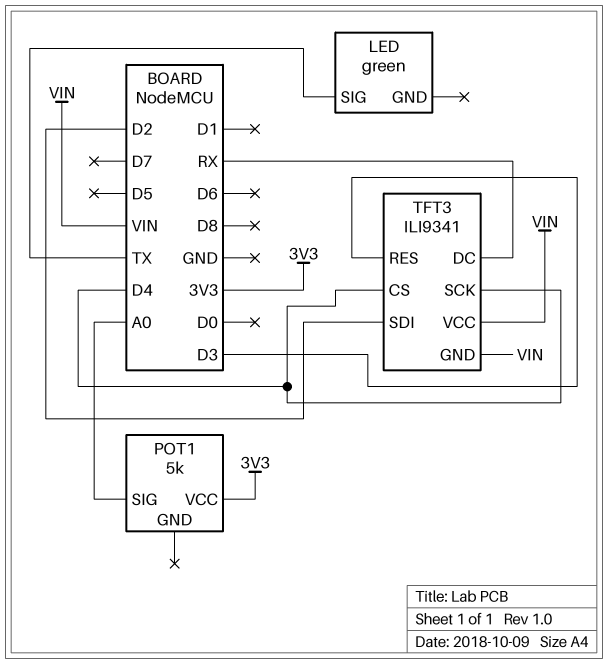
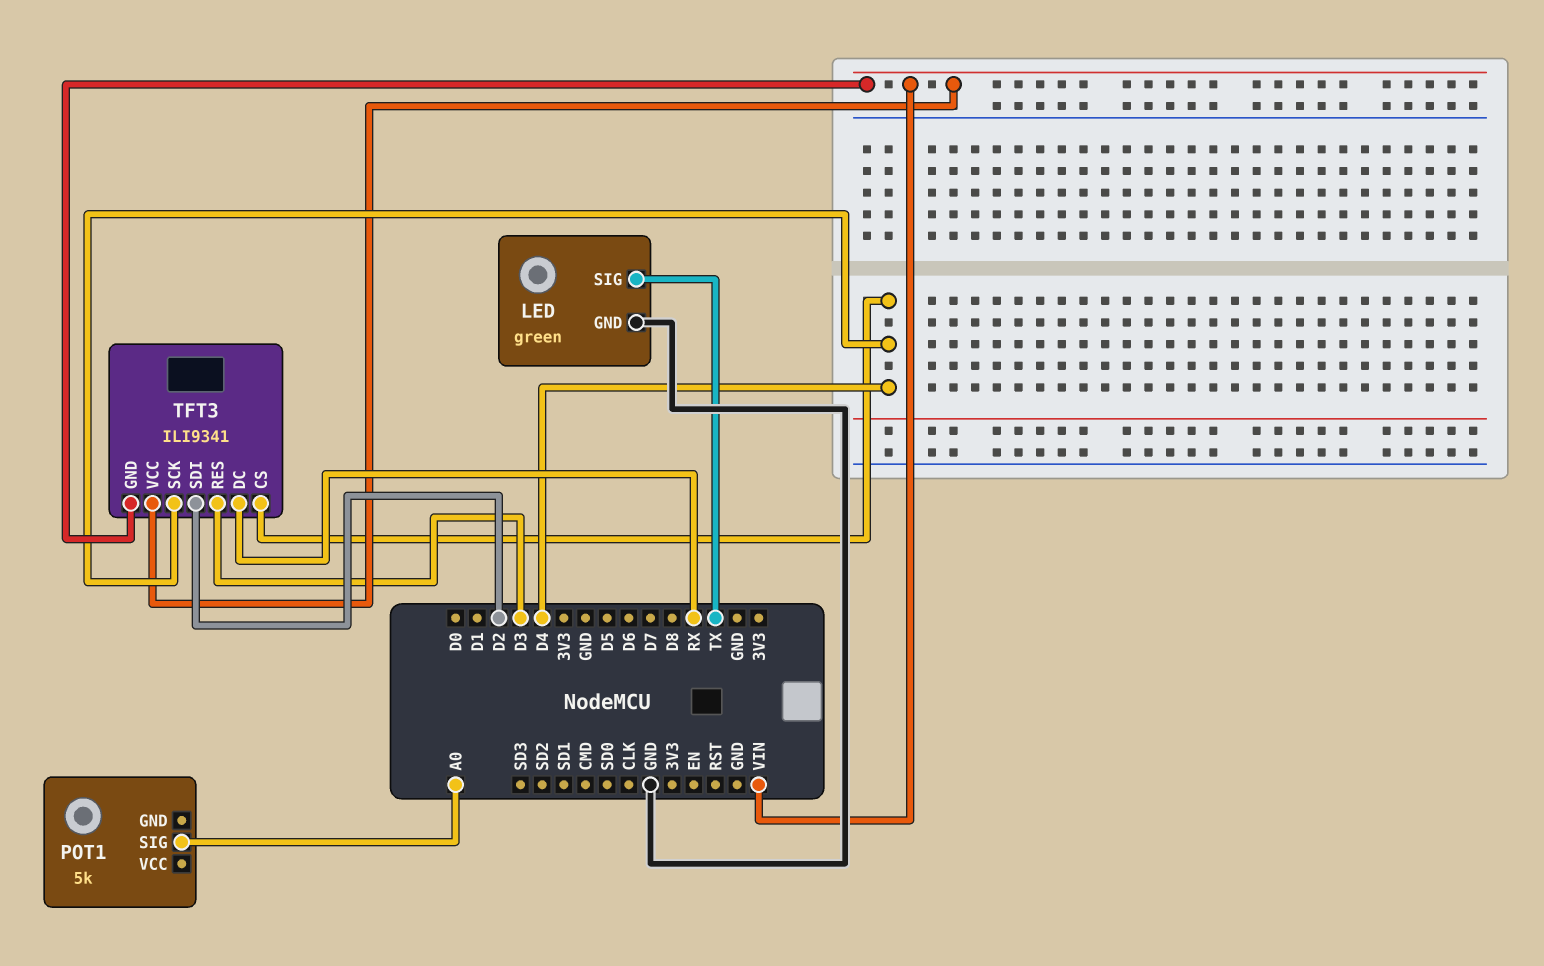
LED pin GND: none -> GND
POT1 pin VCC: 3V3 -> none

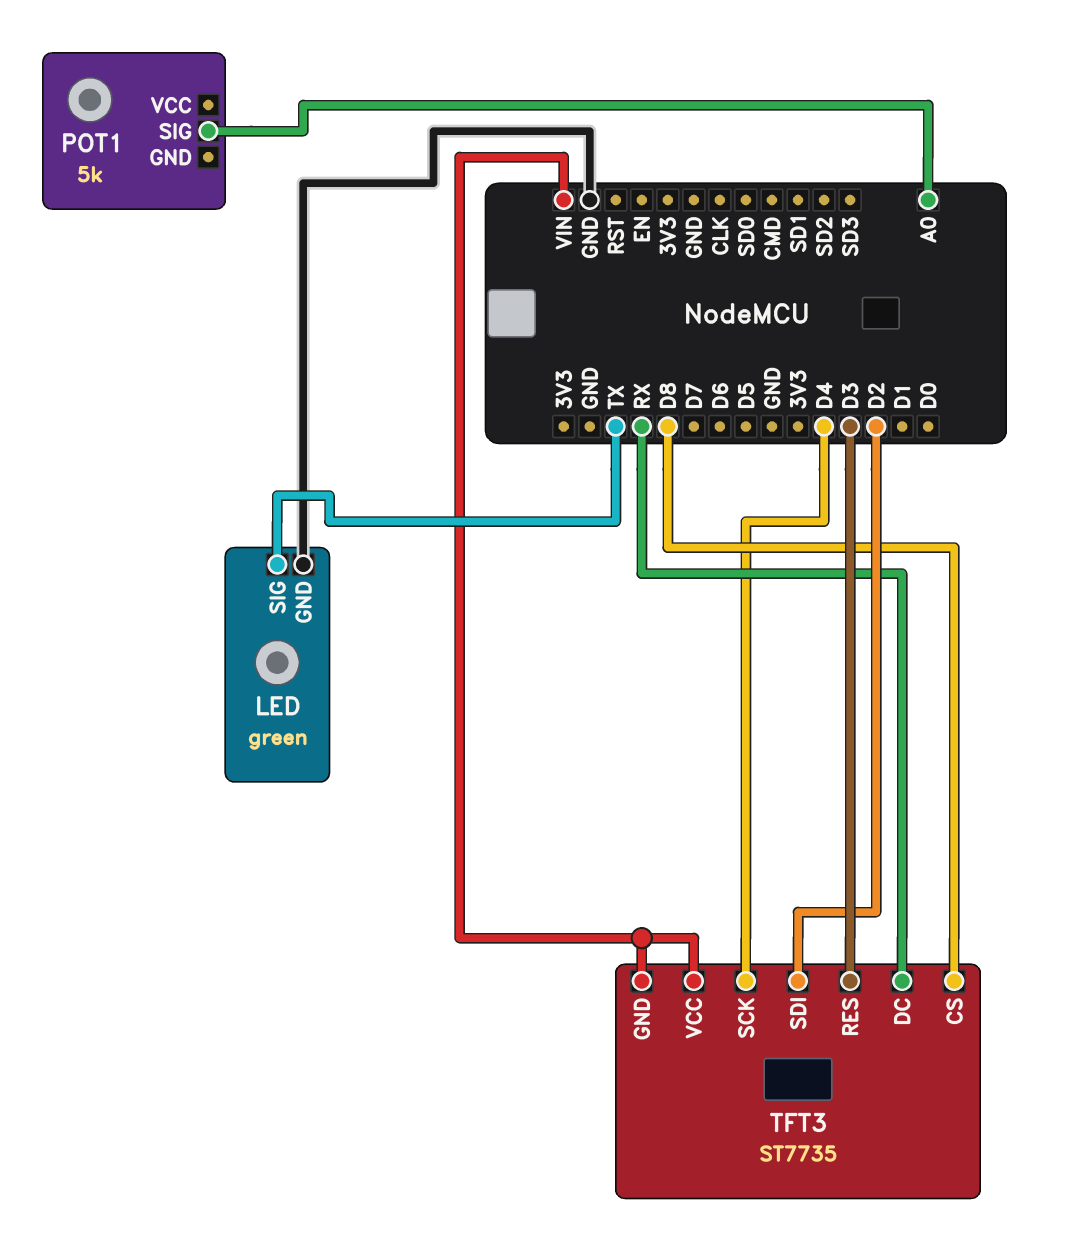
TFT3: ILI9341 -> ST7735
TFT3 pin CS: D4 -> D8

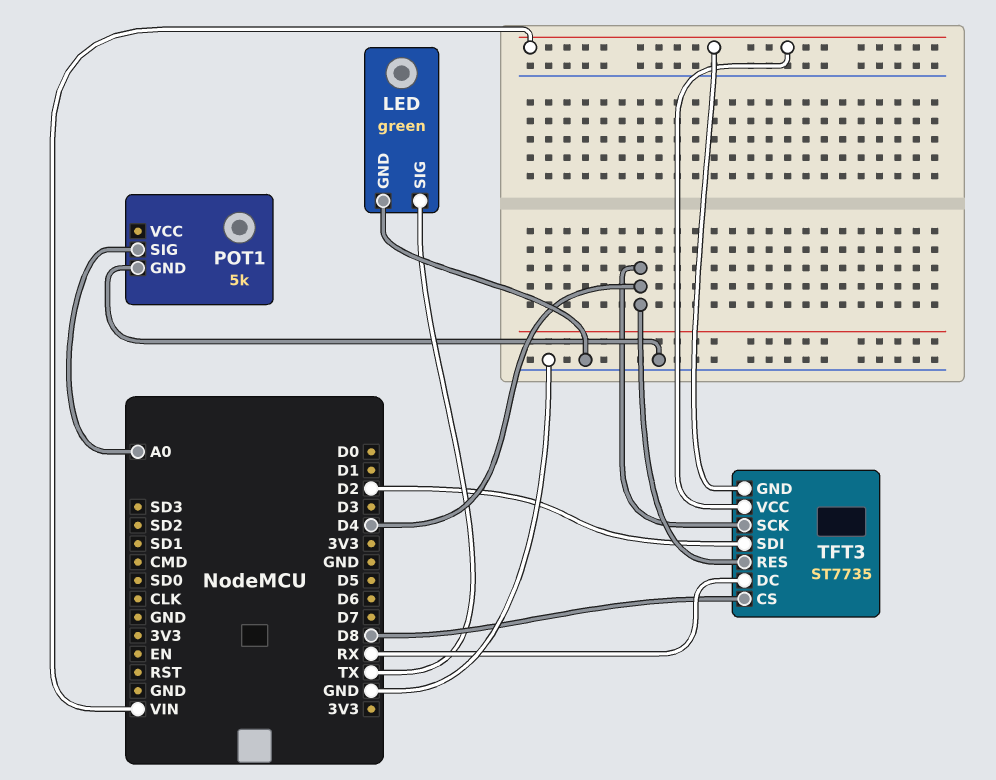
POT1 pin GND: none -> GND
TFT3 pin RES: D3 -> D4

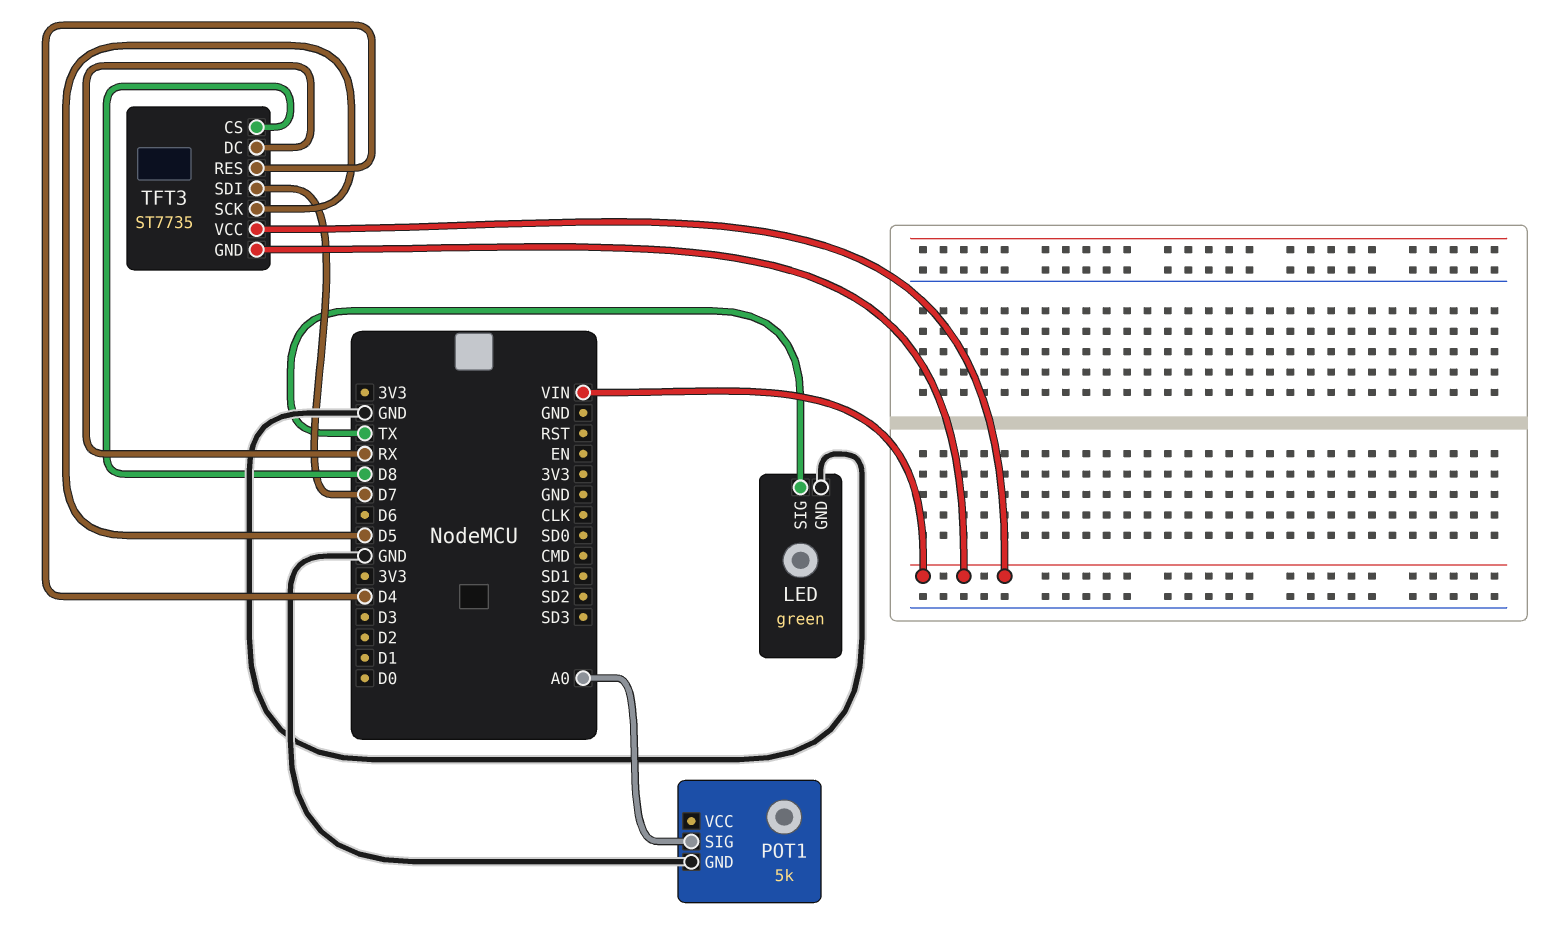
TFT3 pin SCK: D4 -> D5
TFT3 pin SDI: D2 -> D7

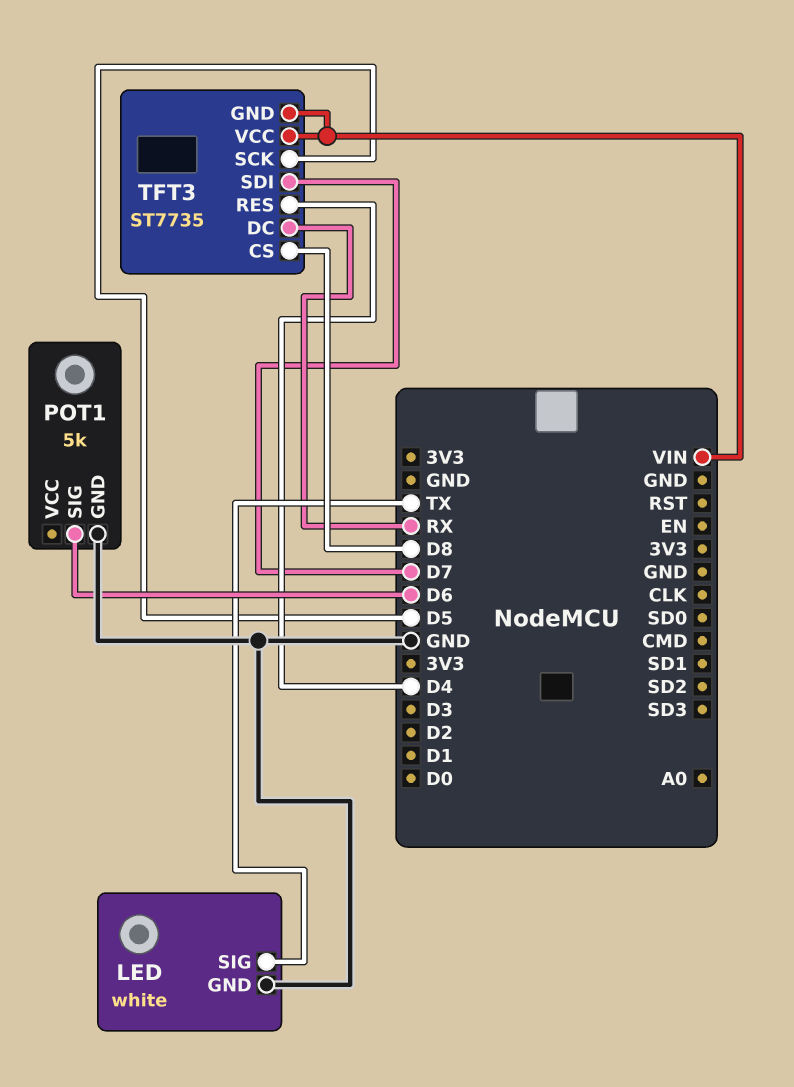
LED: green -> white
POT1 pin SIG: A0 -> D6

